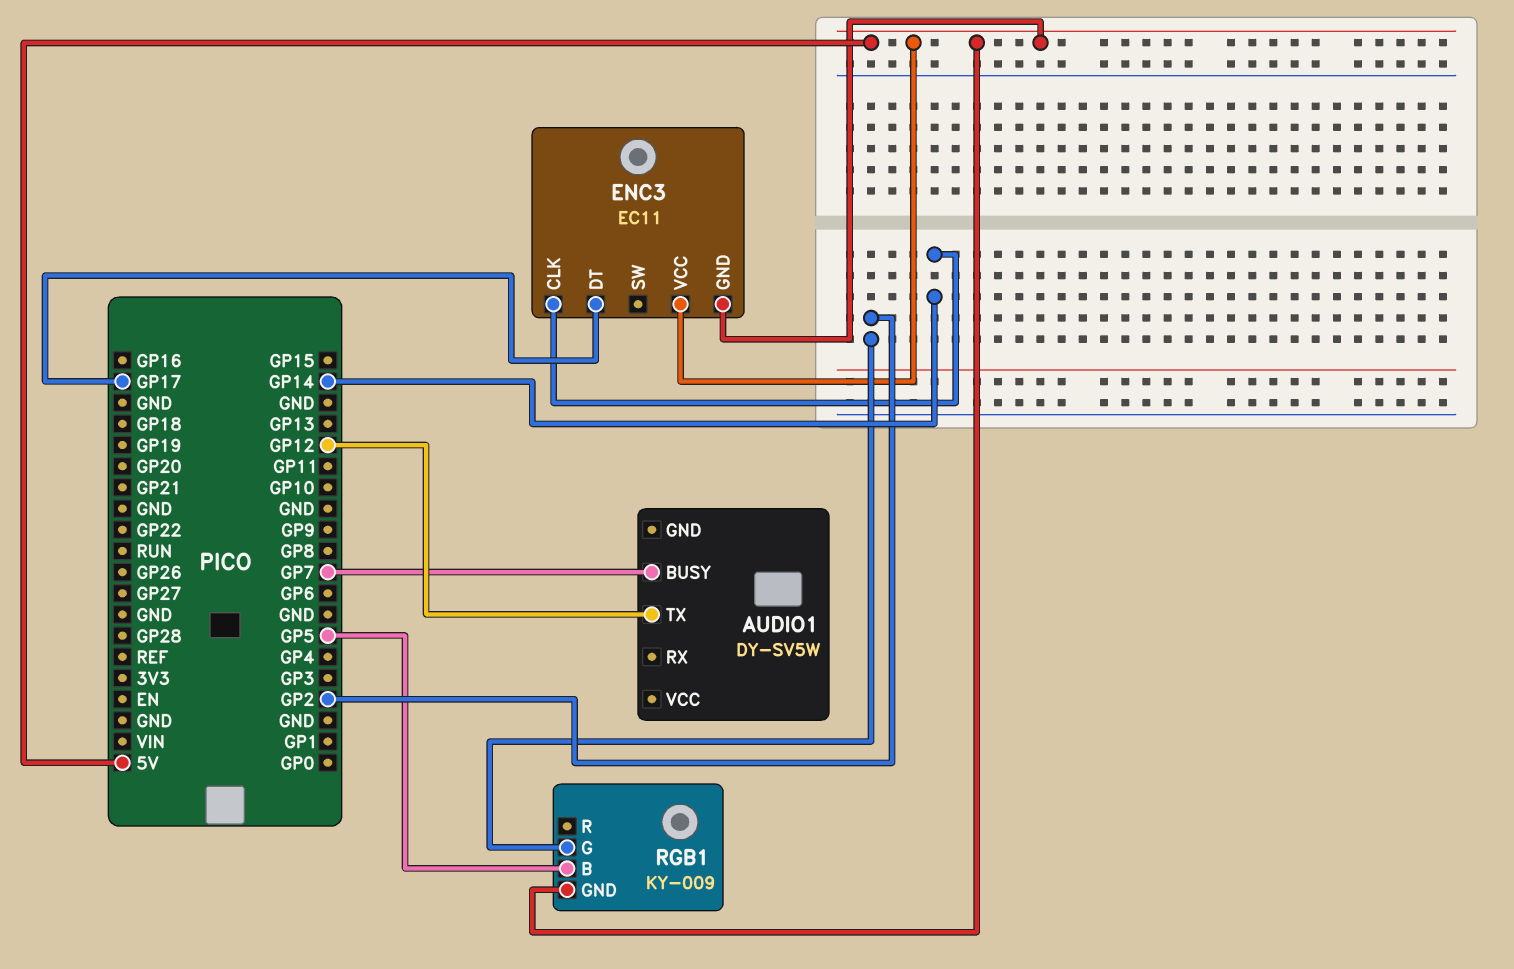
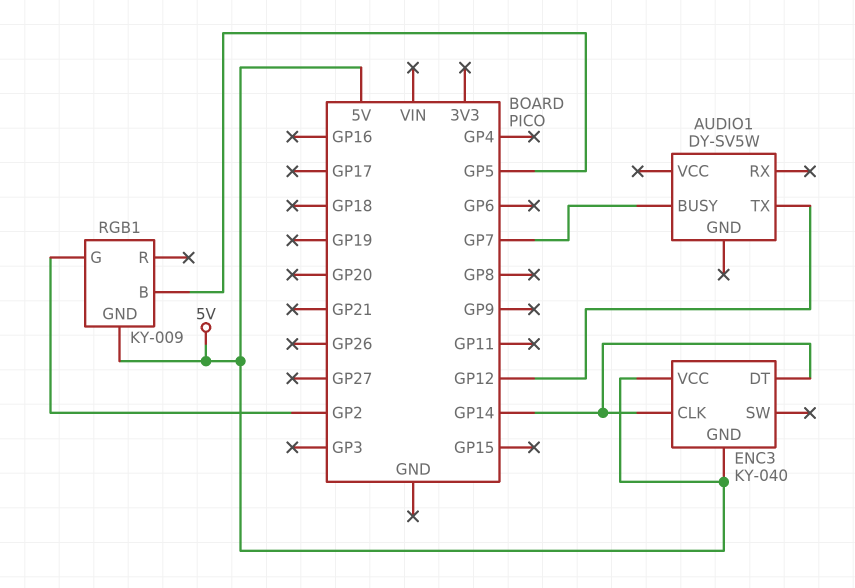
ENC3: EC11 -> KY-040
ENC3 pin DT: GP17 -> GP14

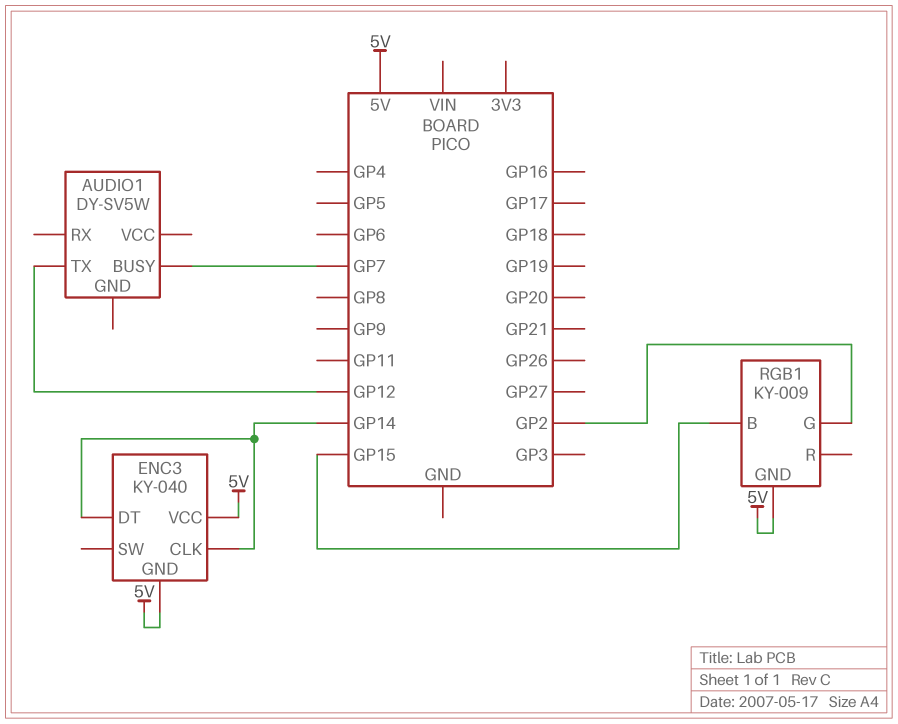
RGB1 pin B: GP5 -> GP15

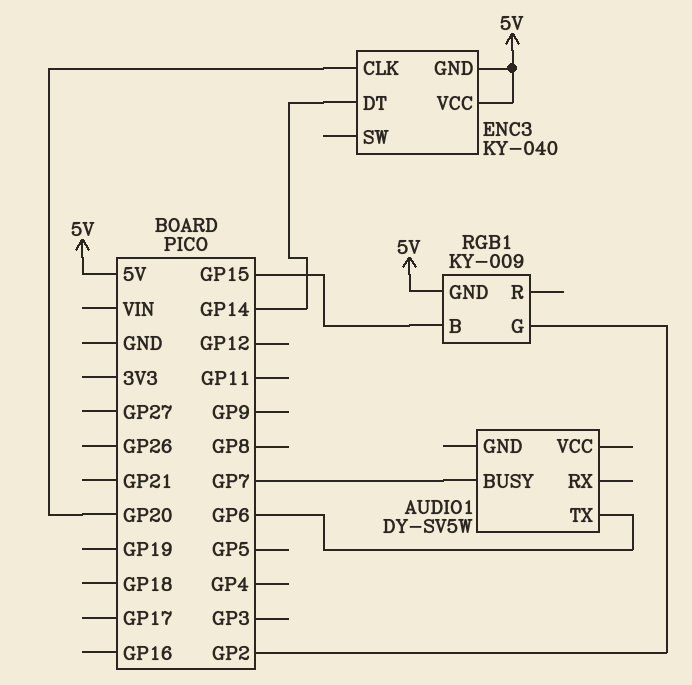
AUDIO1 pin TX: GP12 -> GP6
ENC3 pin CLK: GP14 -> GP20

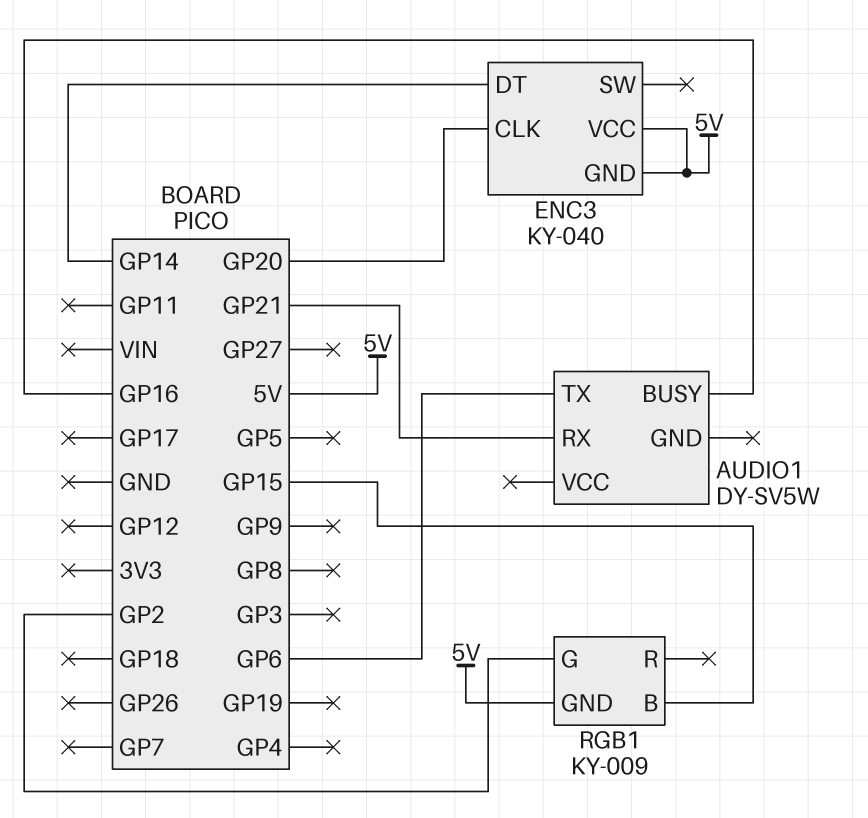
AUDIO1 pin BUSY: GP7 -> GP16
AUDIO1 pin RX: none -> GP21

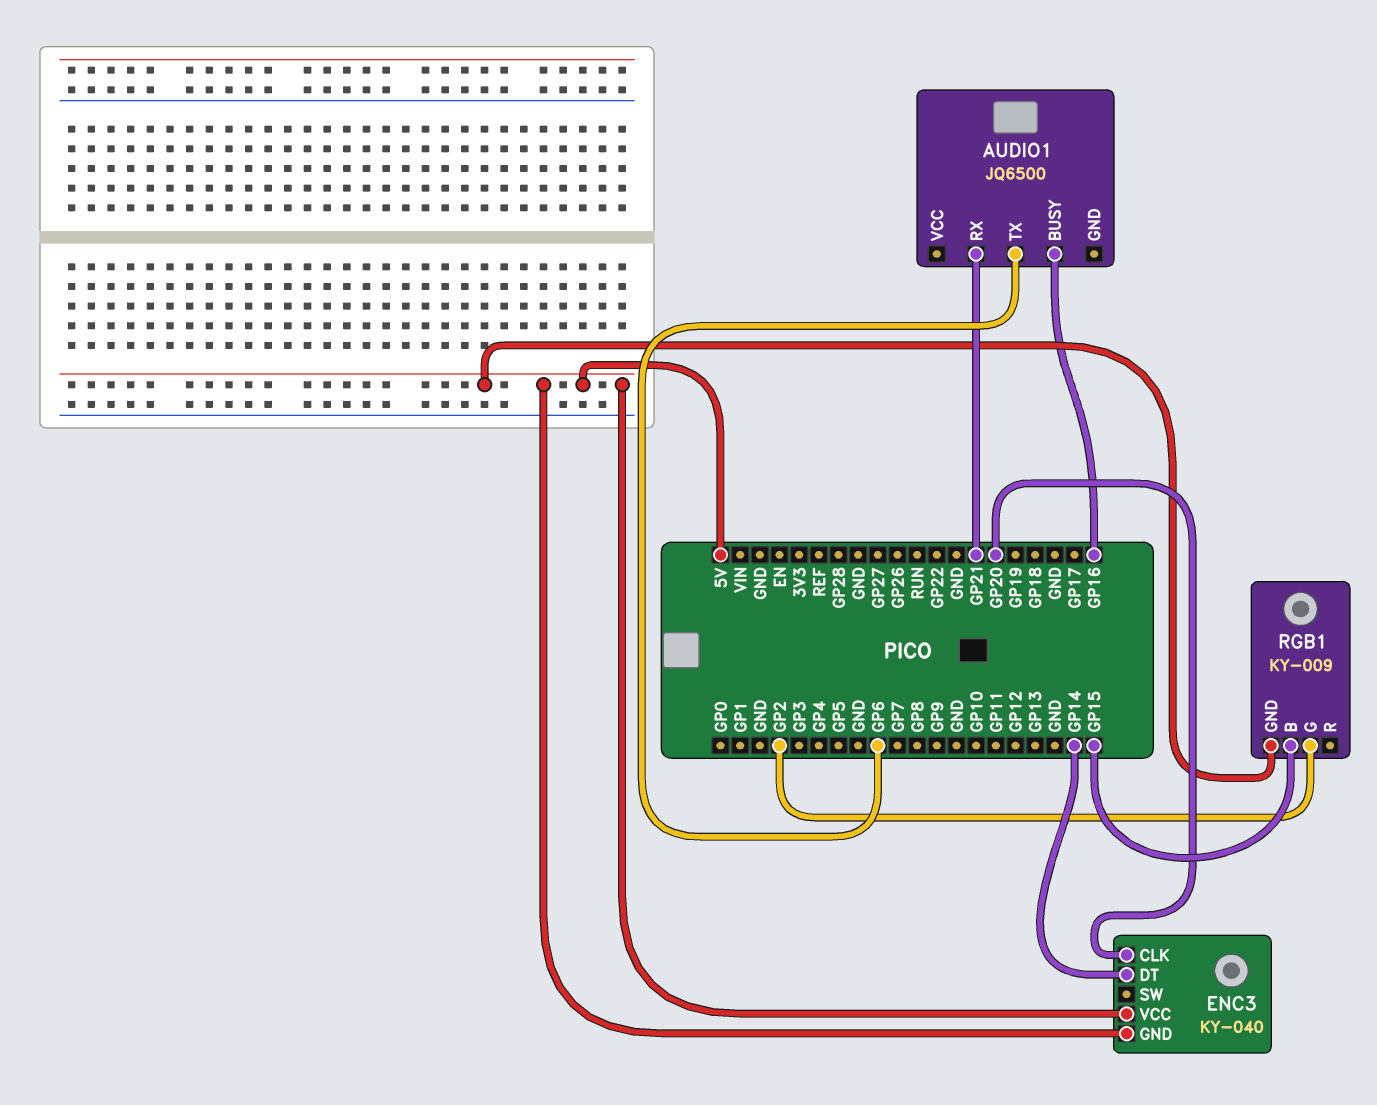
AUDIO1: DY-SV5W -> JQ6500

